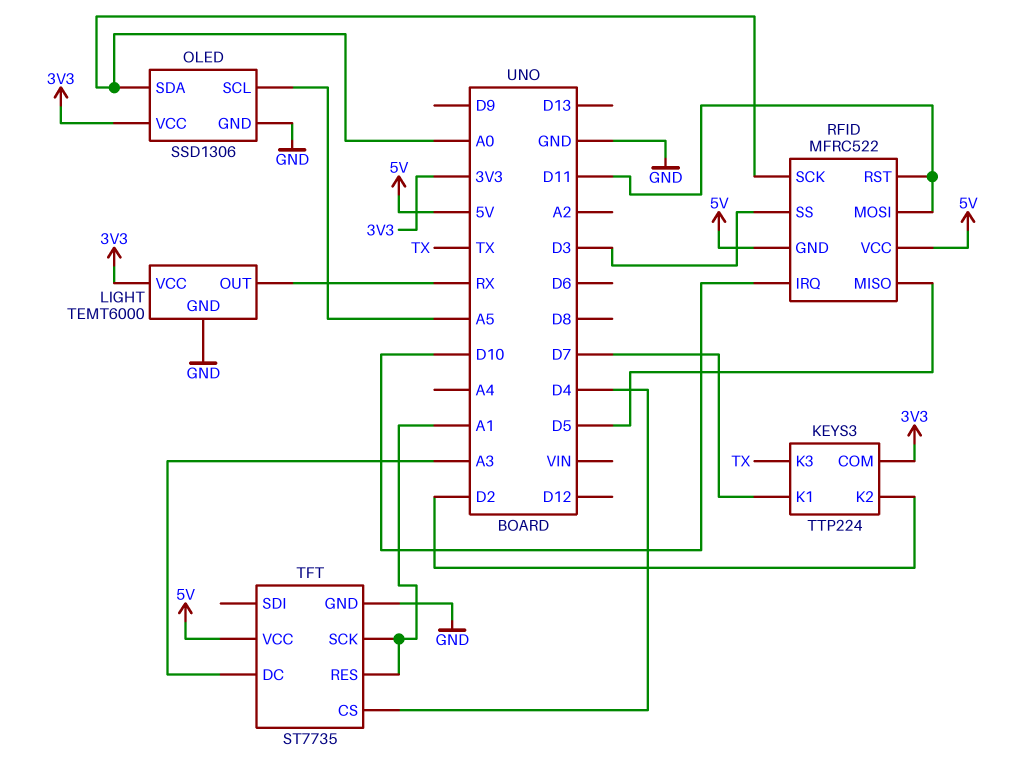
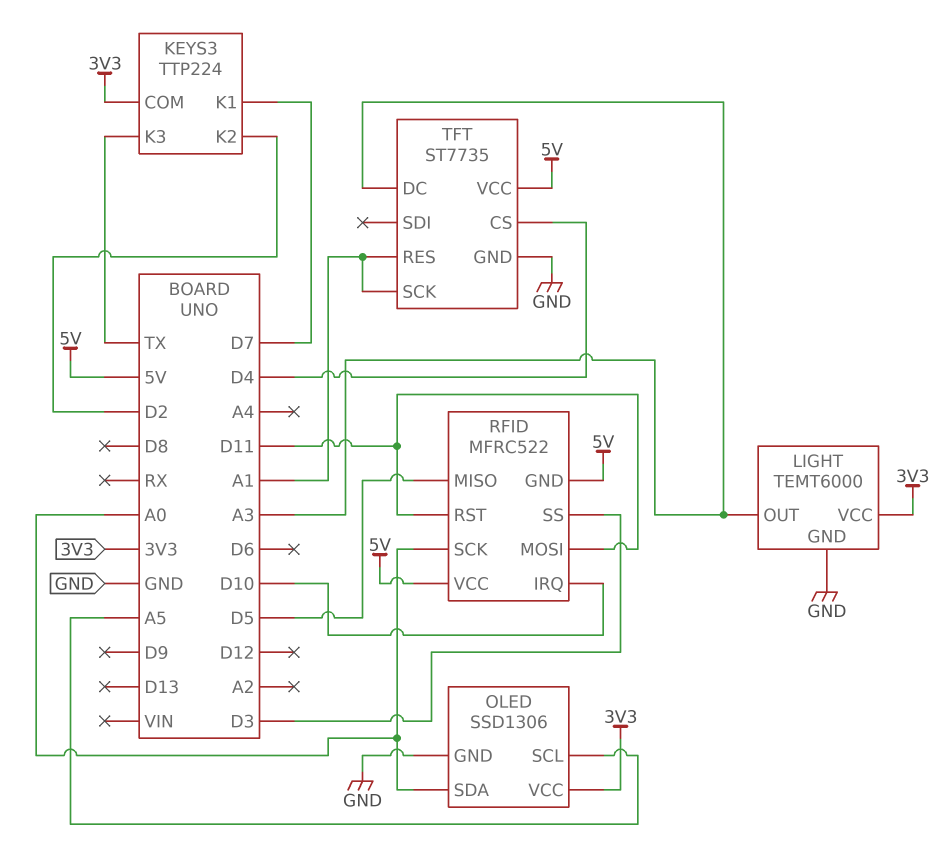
LIGHT pin OUT: RX -> A3

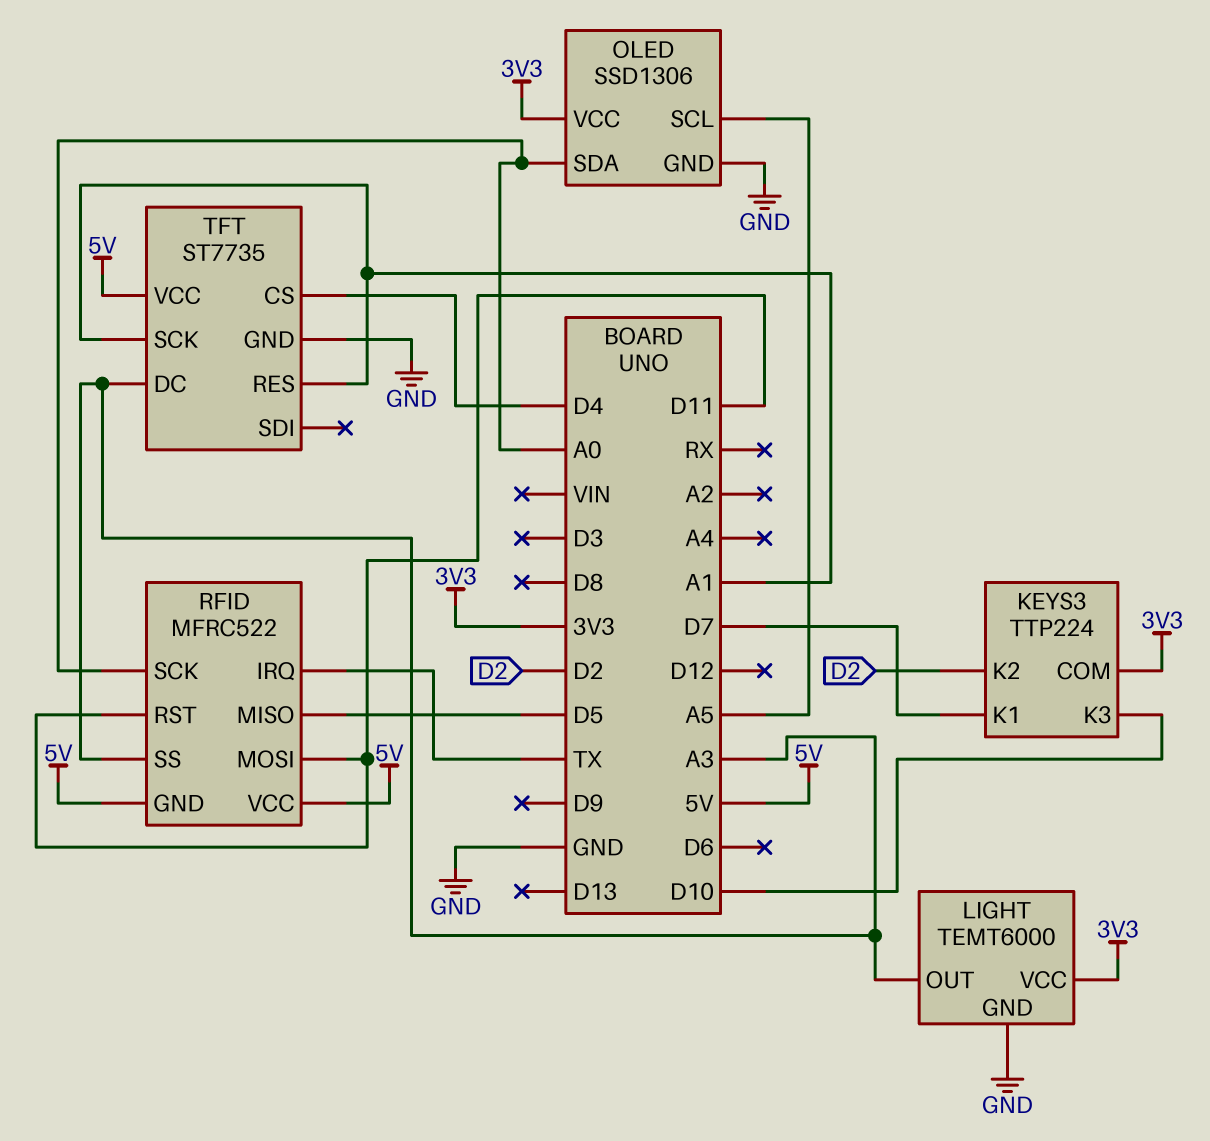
KEYS3 pin K3: TX -> D10
RFID pin IRQ: D10 -> TX
RFID pin SS: D3 -> A3

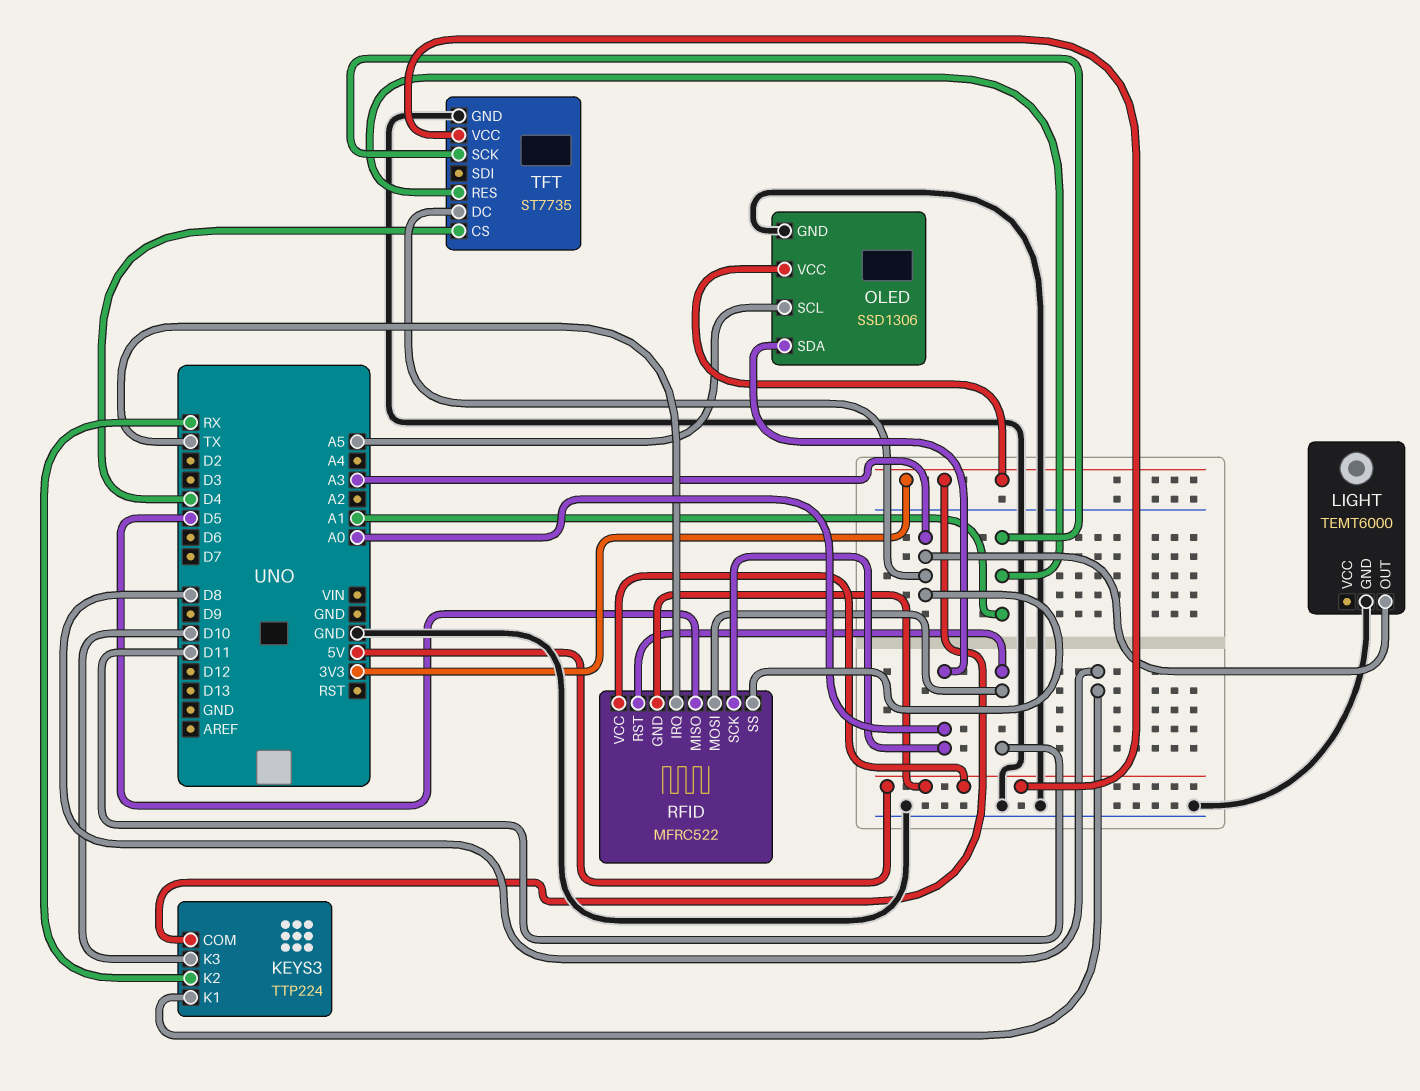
KEYS3 pin K1: D7 -> D8
KEYS3 pin K2: D2 -> RX
LIGHT pin VCC: 3V3 -> none

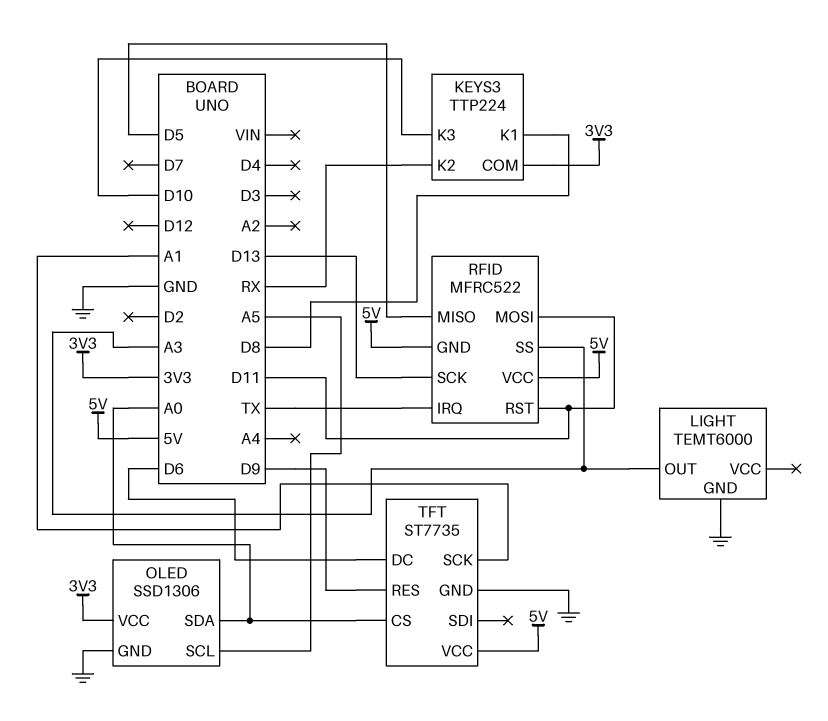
RFID pin SCK: A0 -> D13
TFT pin CS: D4 -> A0
TFT pin DC: A3 -> D6
TFT pin RES: A1 -> D9

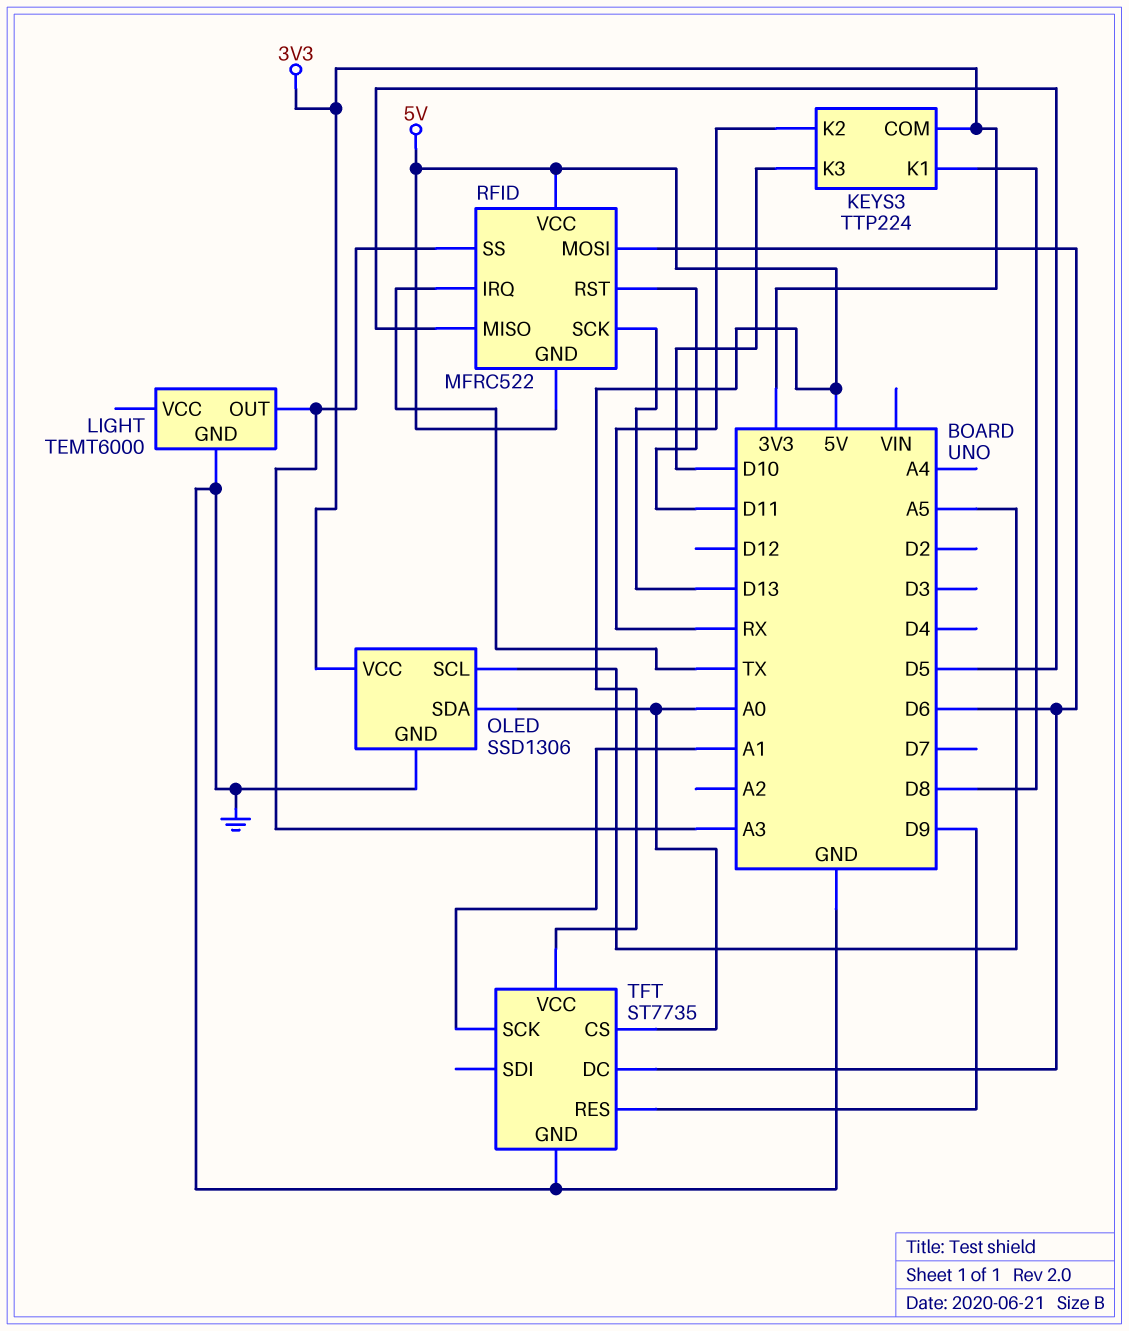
RFID pin MOSI: D11 -> D6

